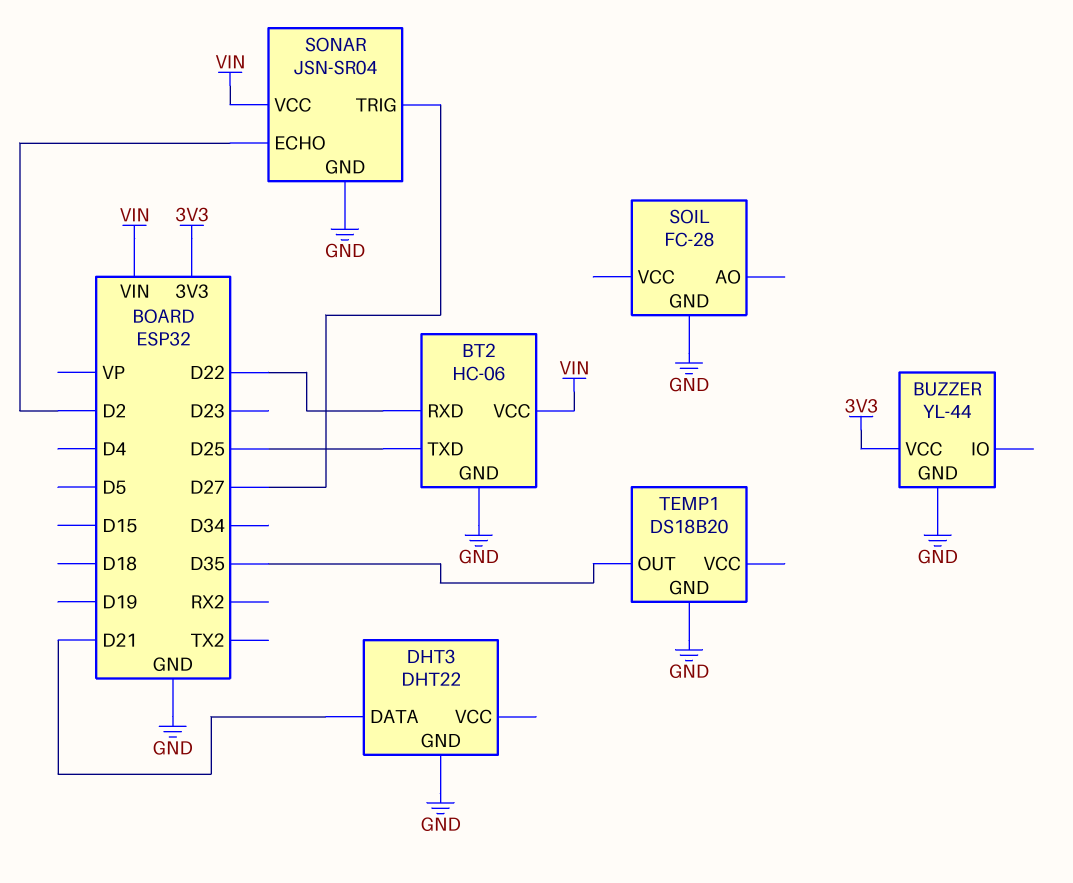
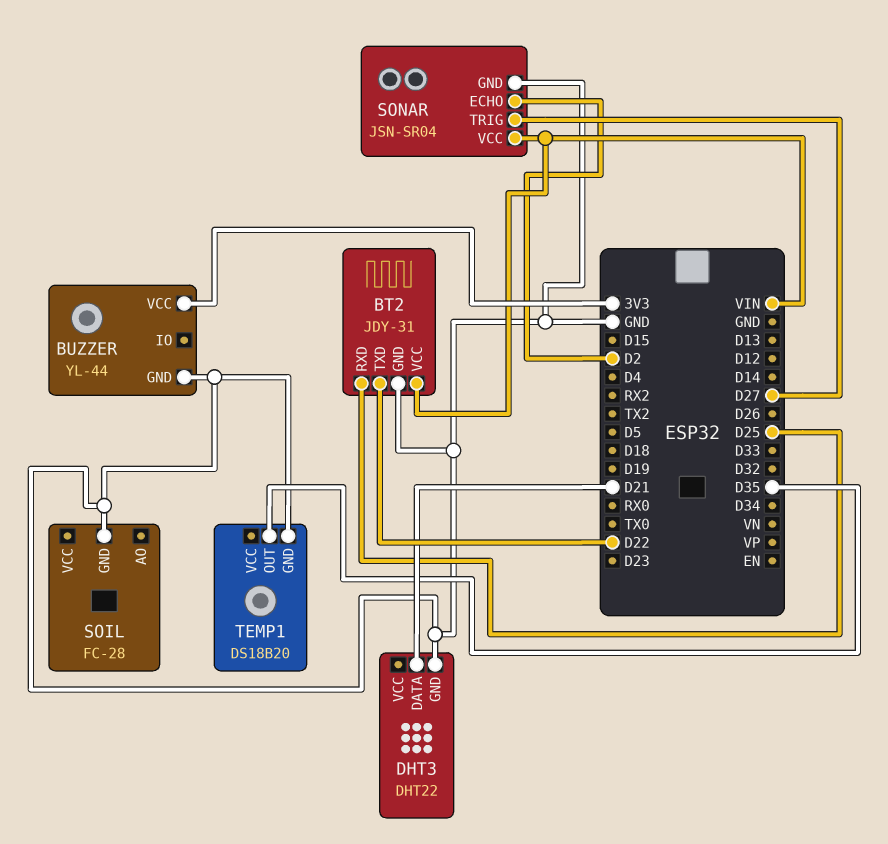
BT2: HC-06 -> JDY-31
BT2 pin RXD: D22 -> D25
BT2 pin TXD: D25 -> D22

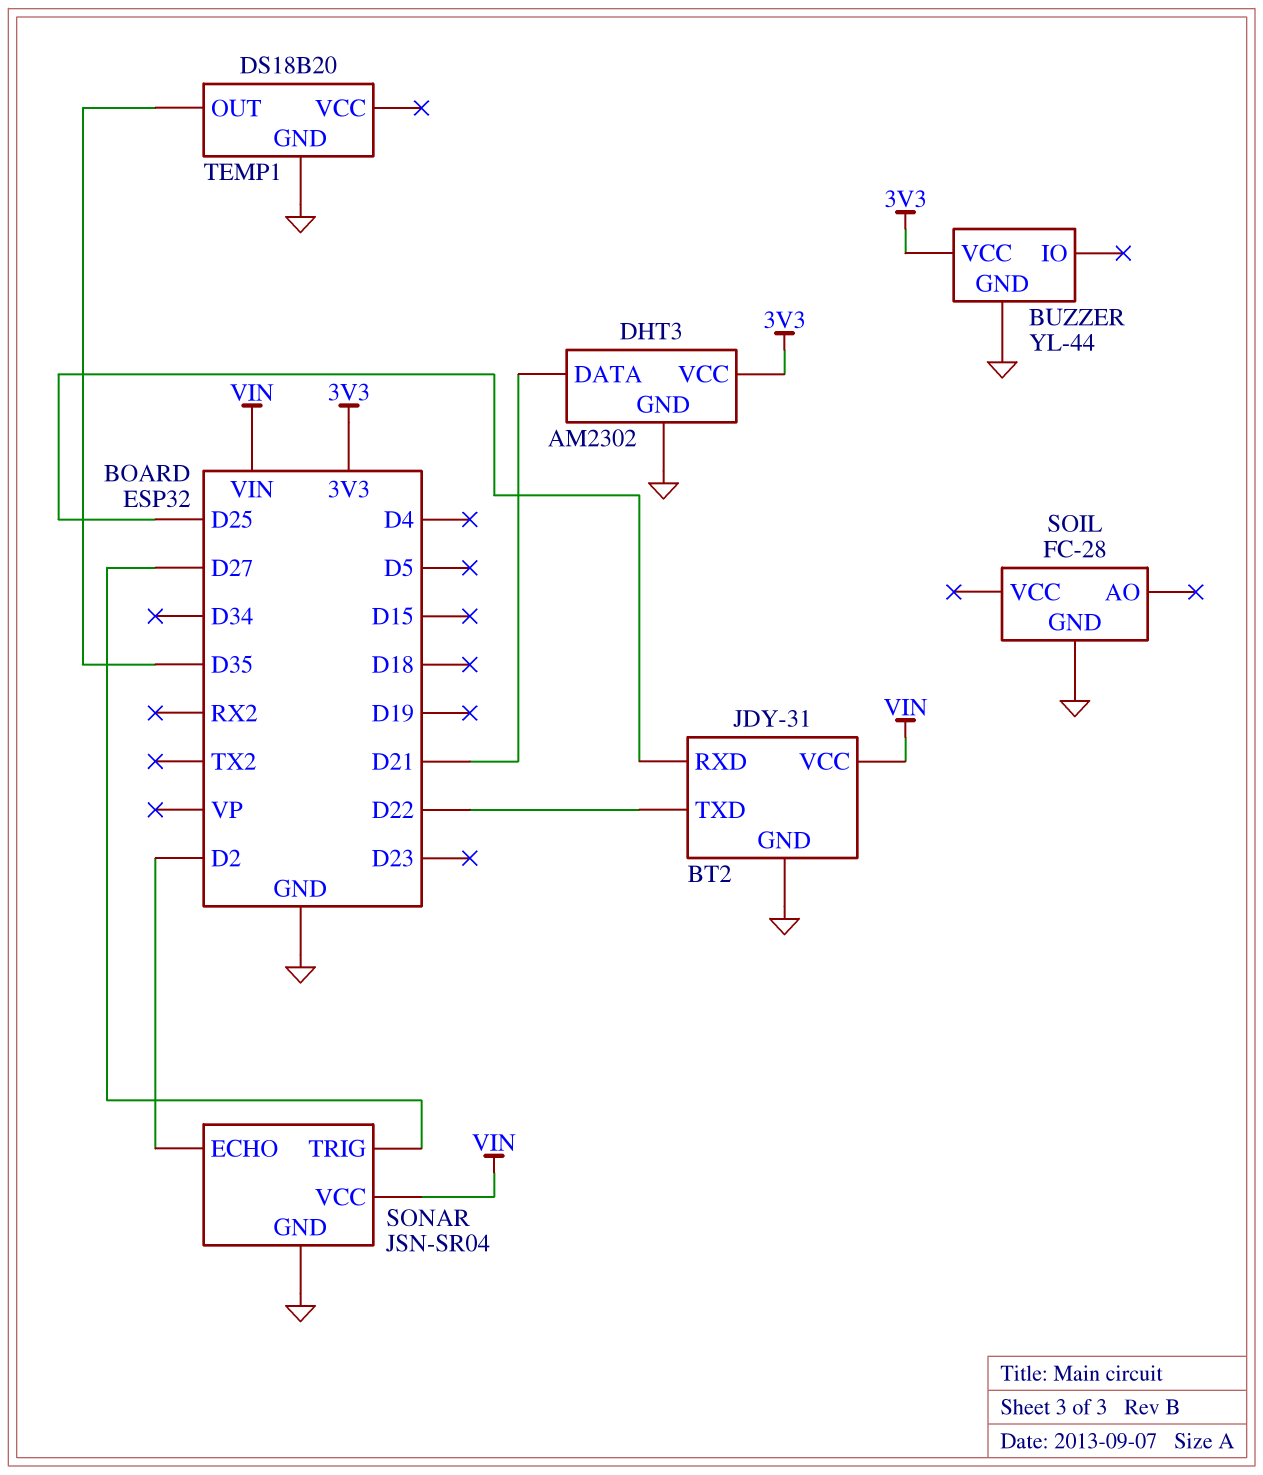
DHT3: DHT22 -> AM2302
DHT3 pin VCC: none -> 3V3

